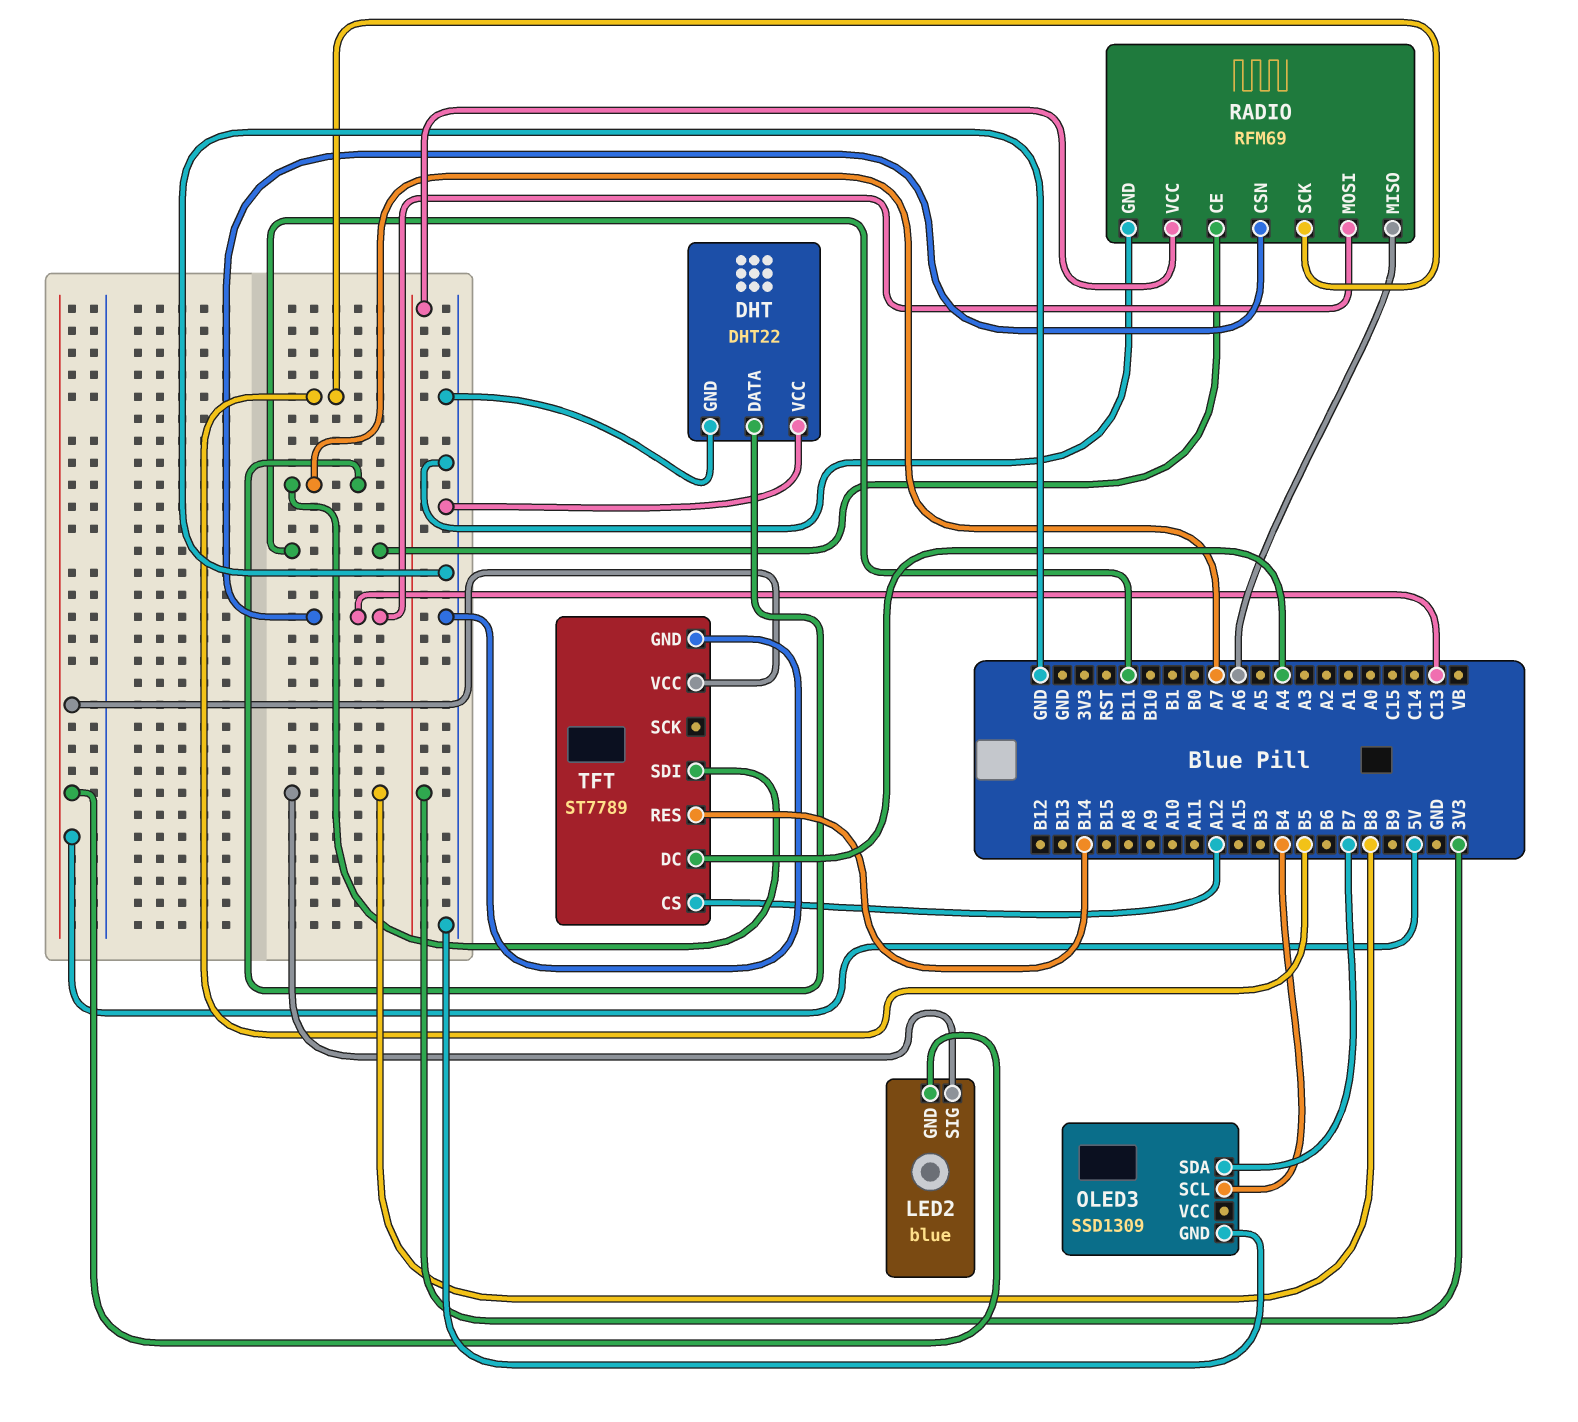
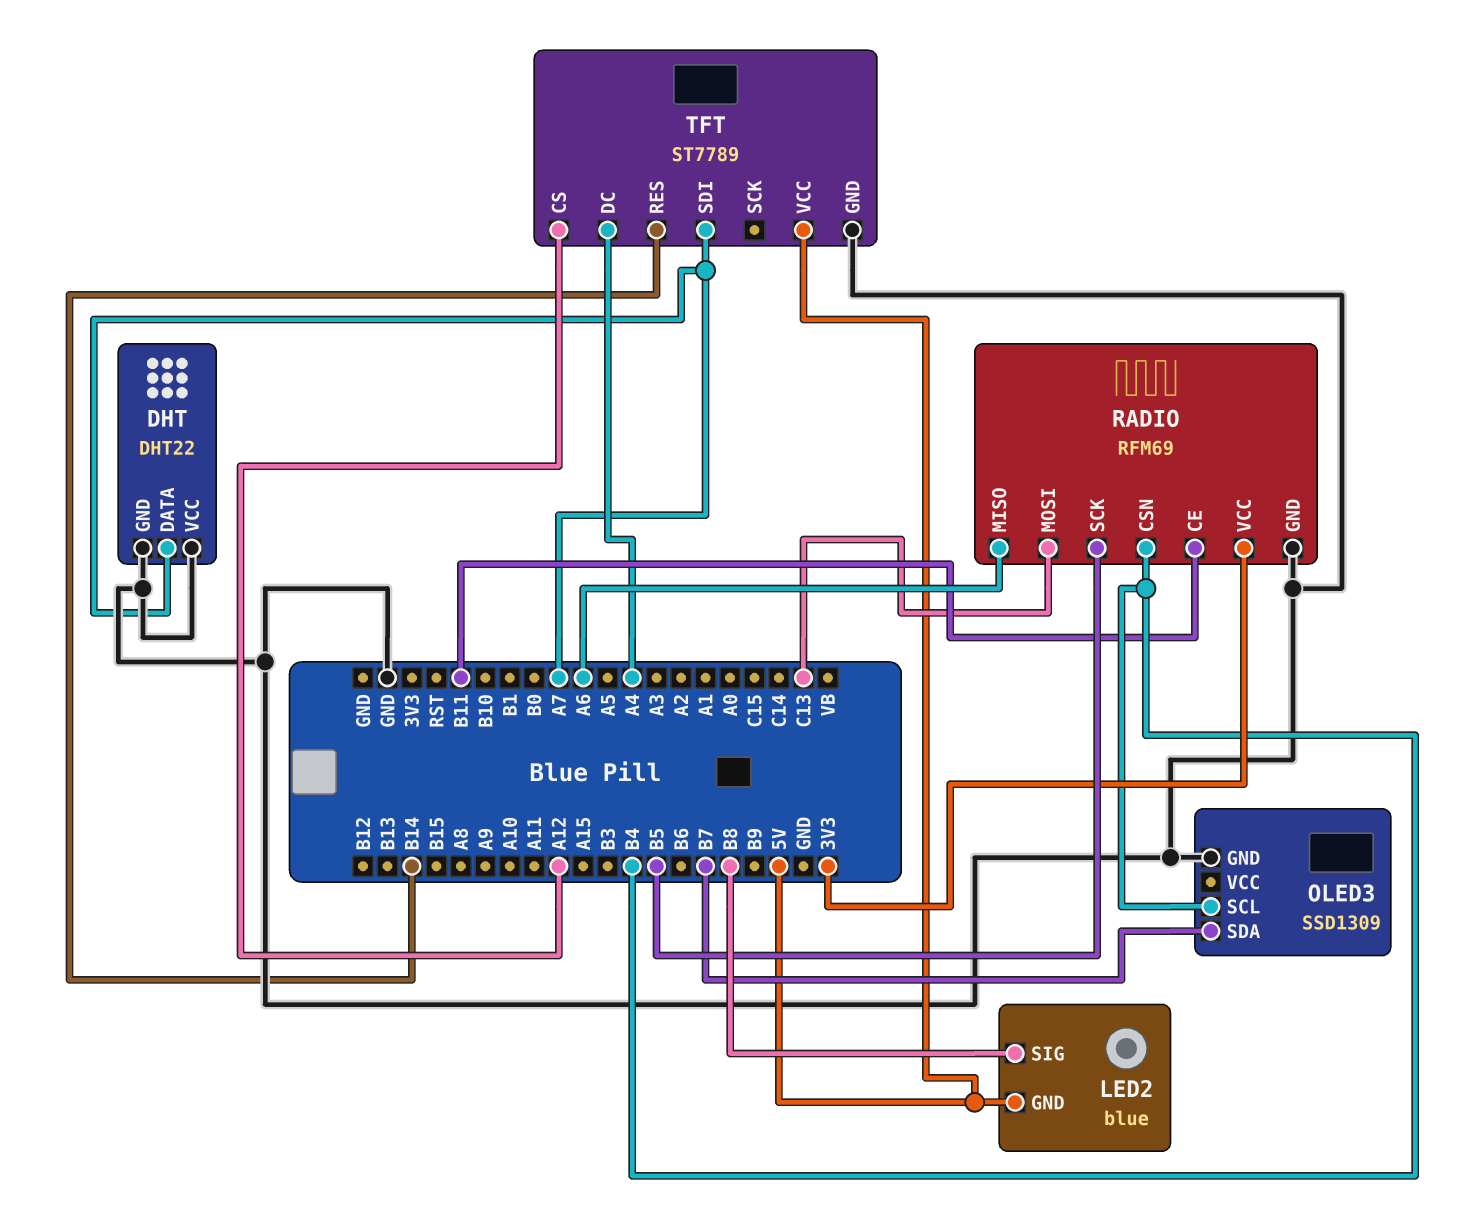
RADIO pin CSN: C13 -> B4

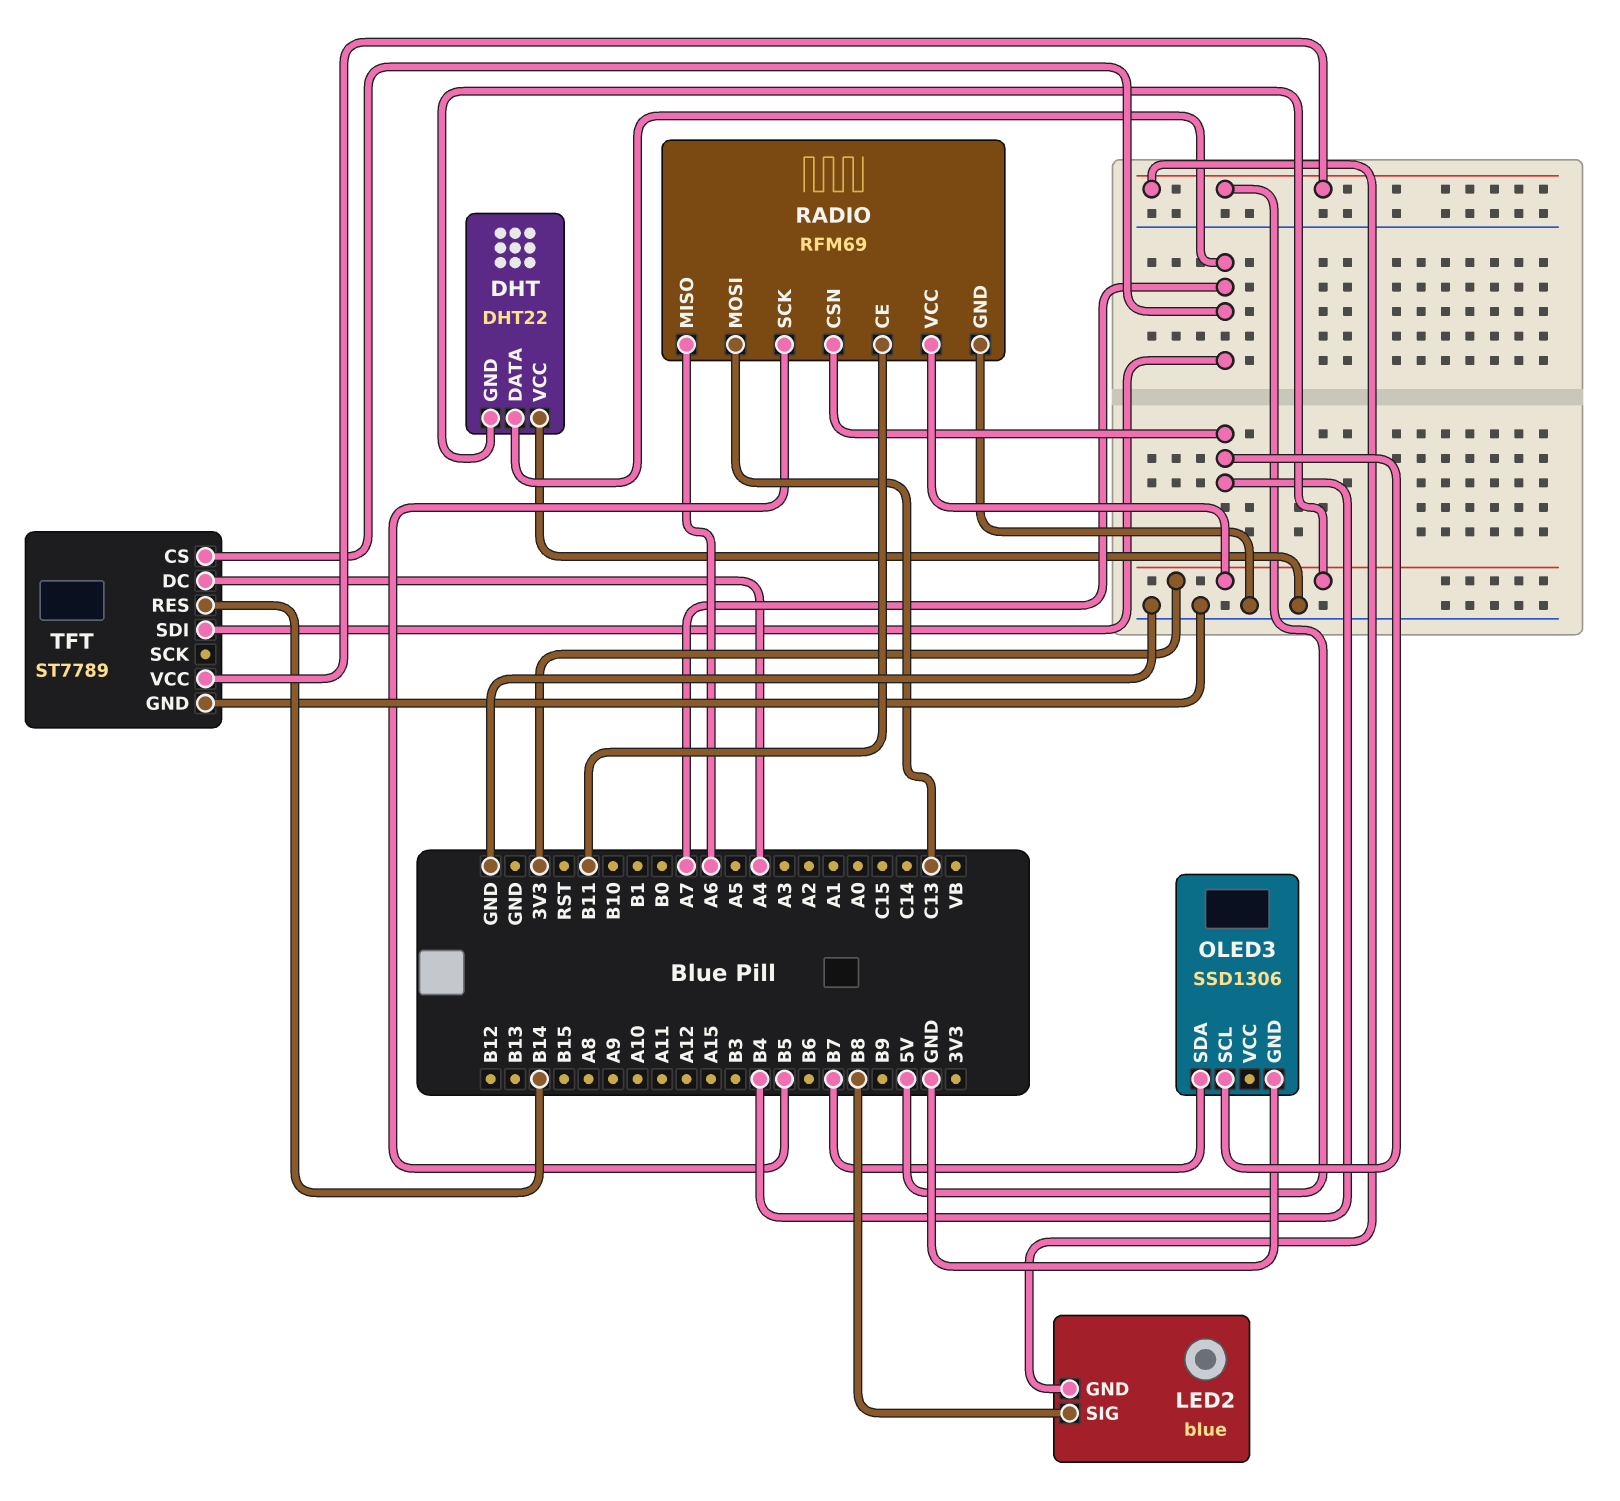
DHT pin GND: GND -> 3V3
OLED3: SSD1309 -> SSD1306
TFT pin CS: A12 -> A7

